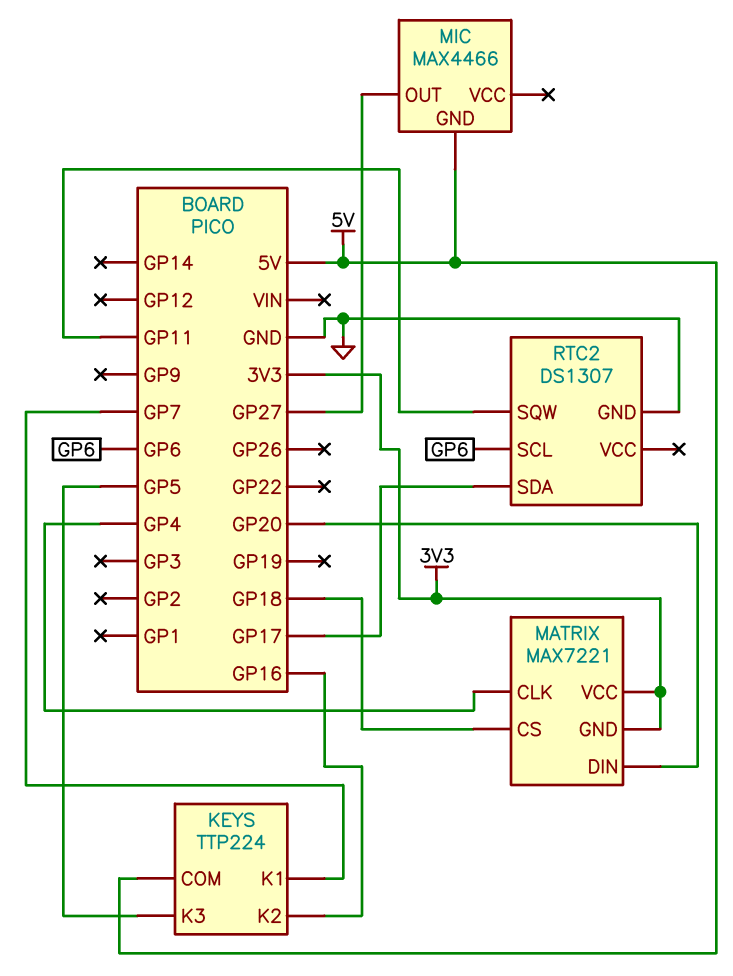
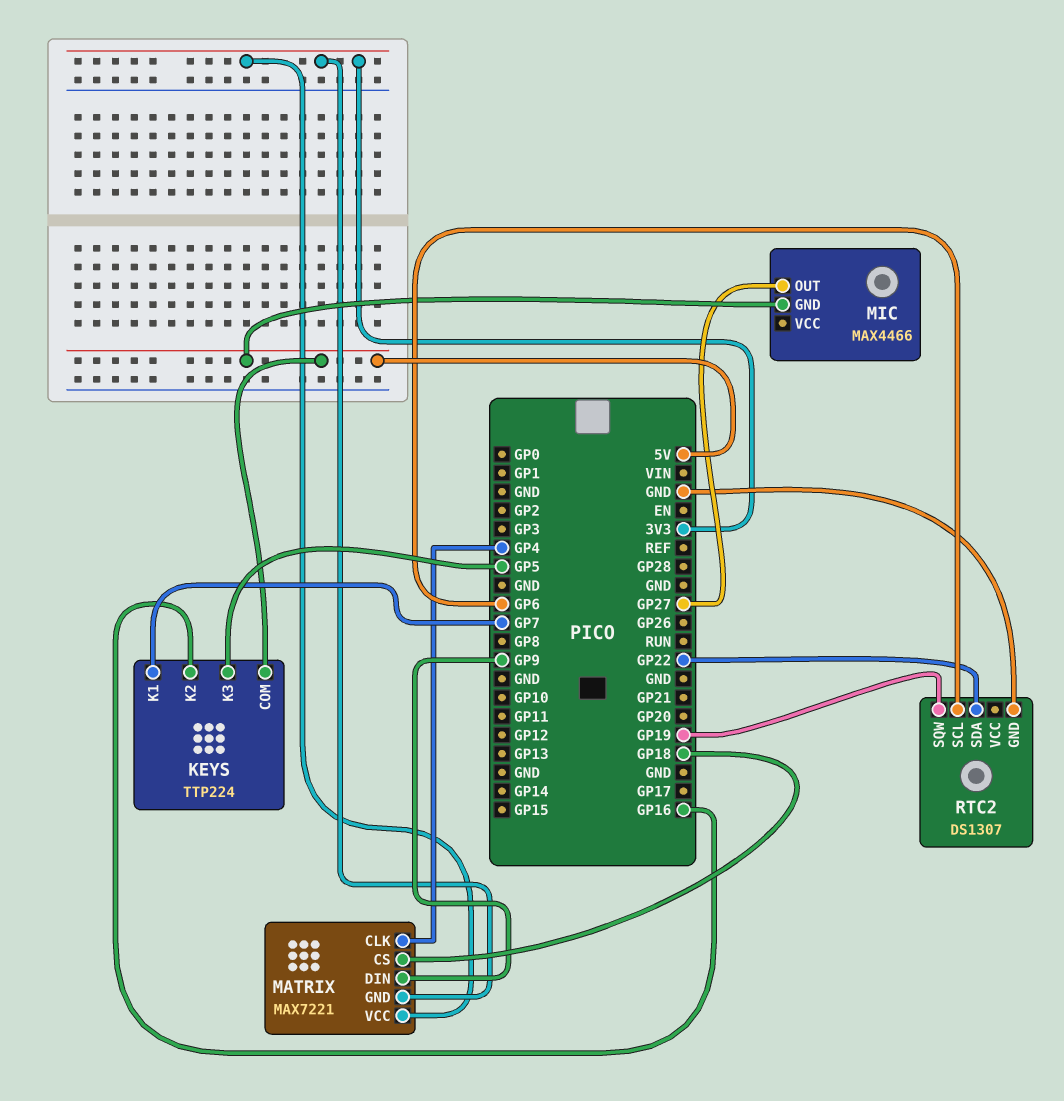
MATRIX pin DIN: GP20 -> GP9
RTC2 pin SDA: GP17 -> GP22
RTC2 pin SQW: GP11 -> GP19

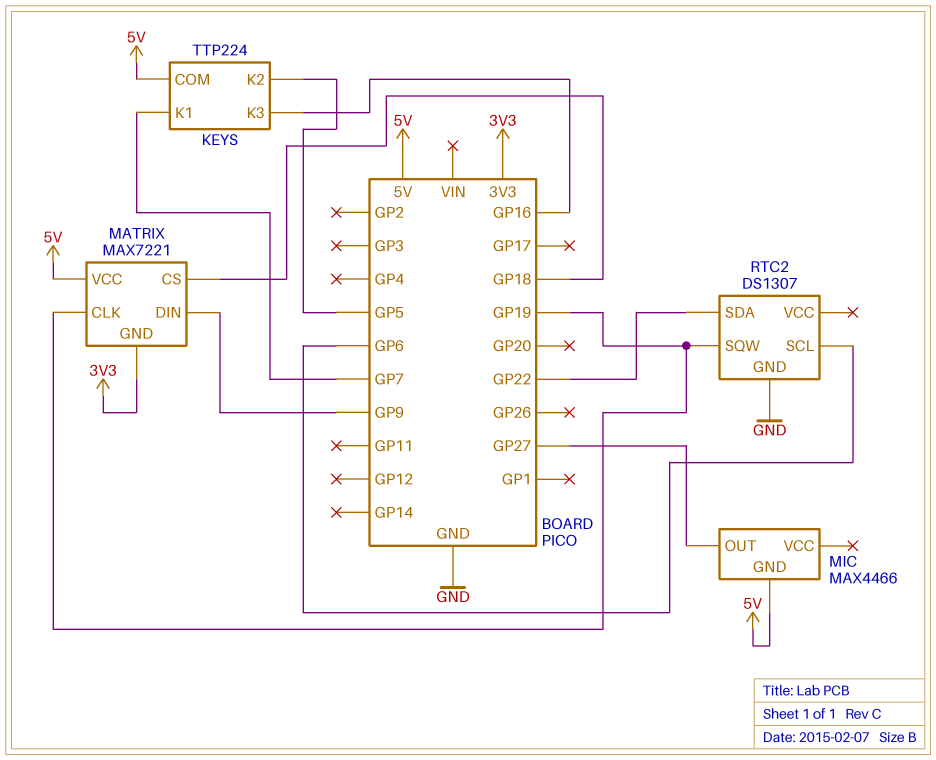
KEYS pin K2: GP16 -> GP5
KEYS pin K3: GP5 -> GP16
MATRIX pin CLK: GP4 -> GP19
MATRIX pin VCC: 3V3 -> 5V

